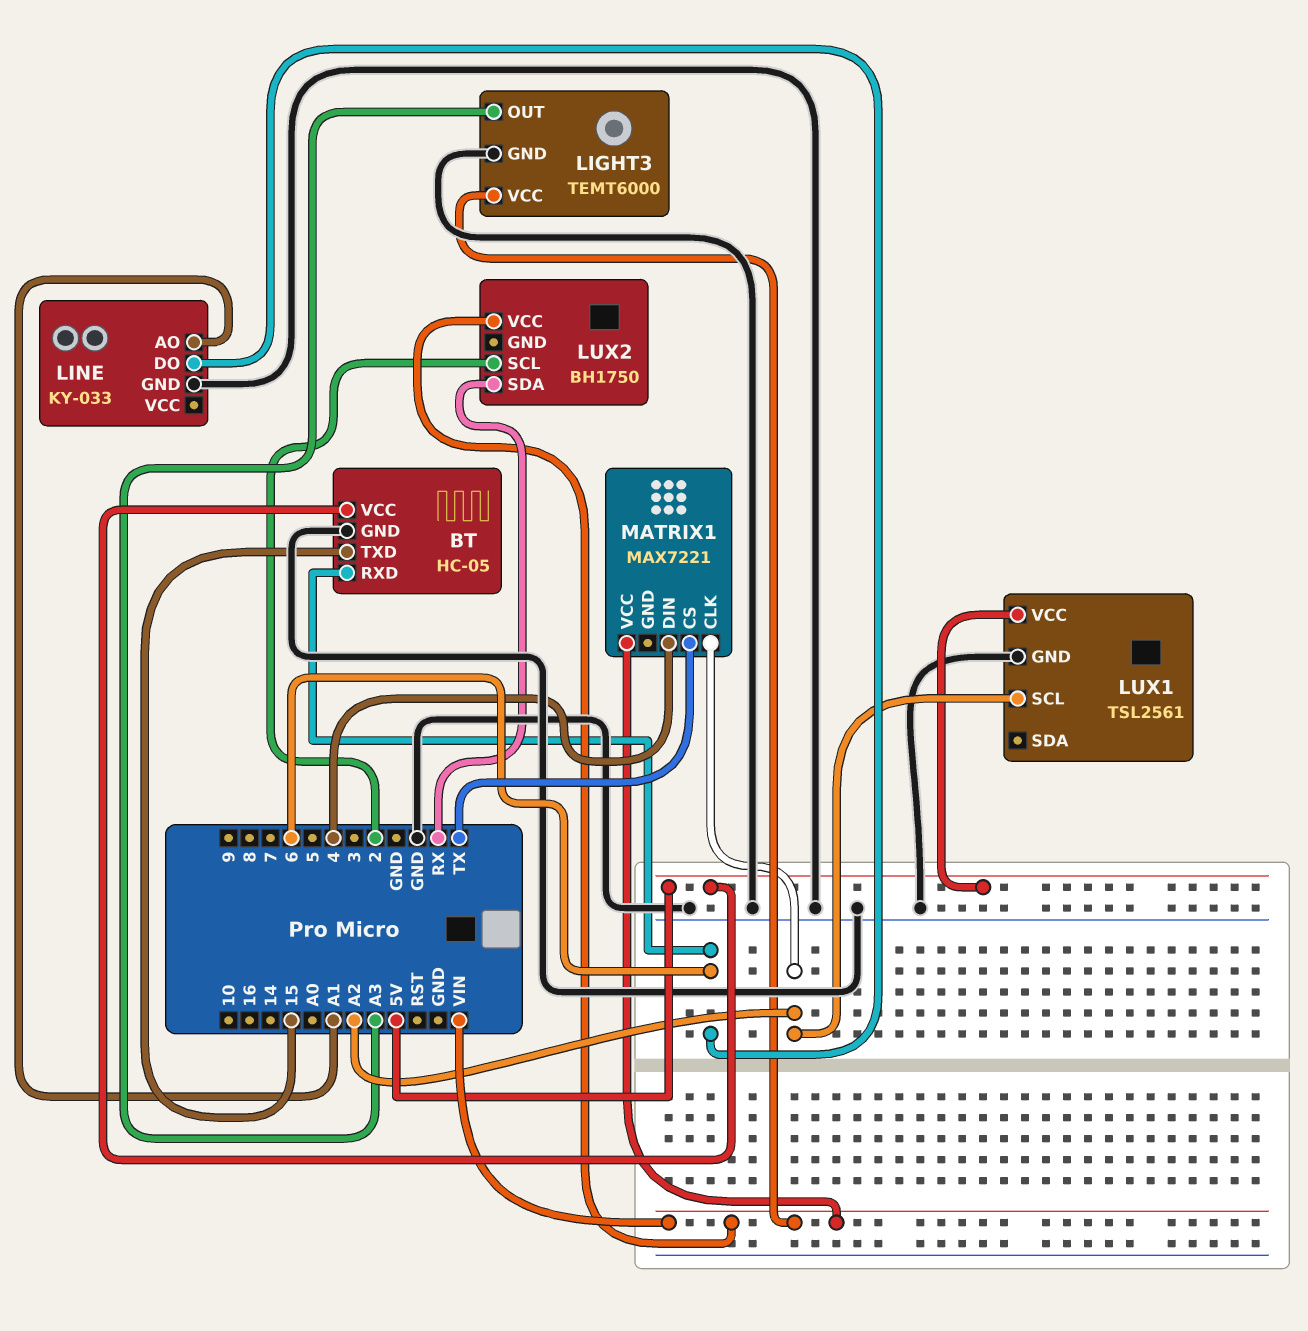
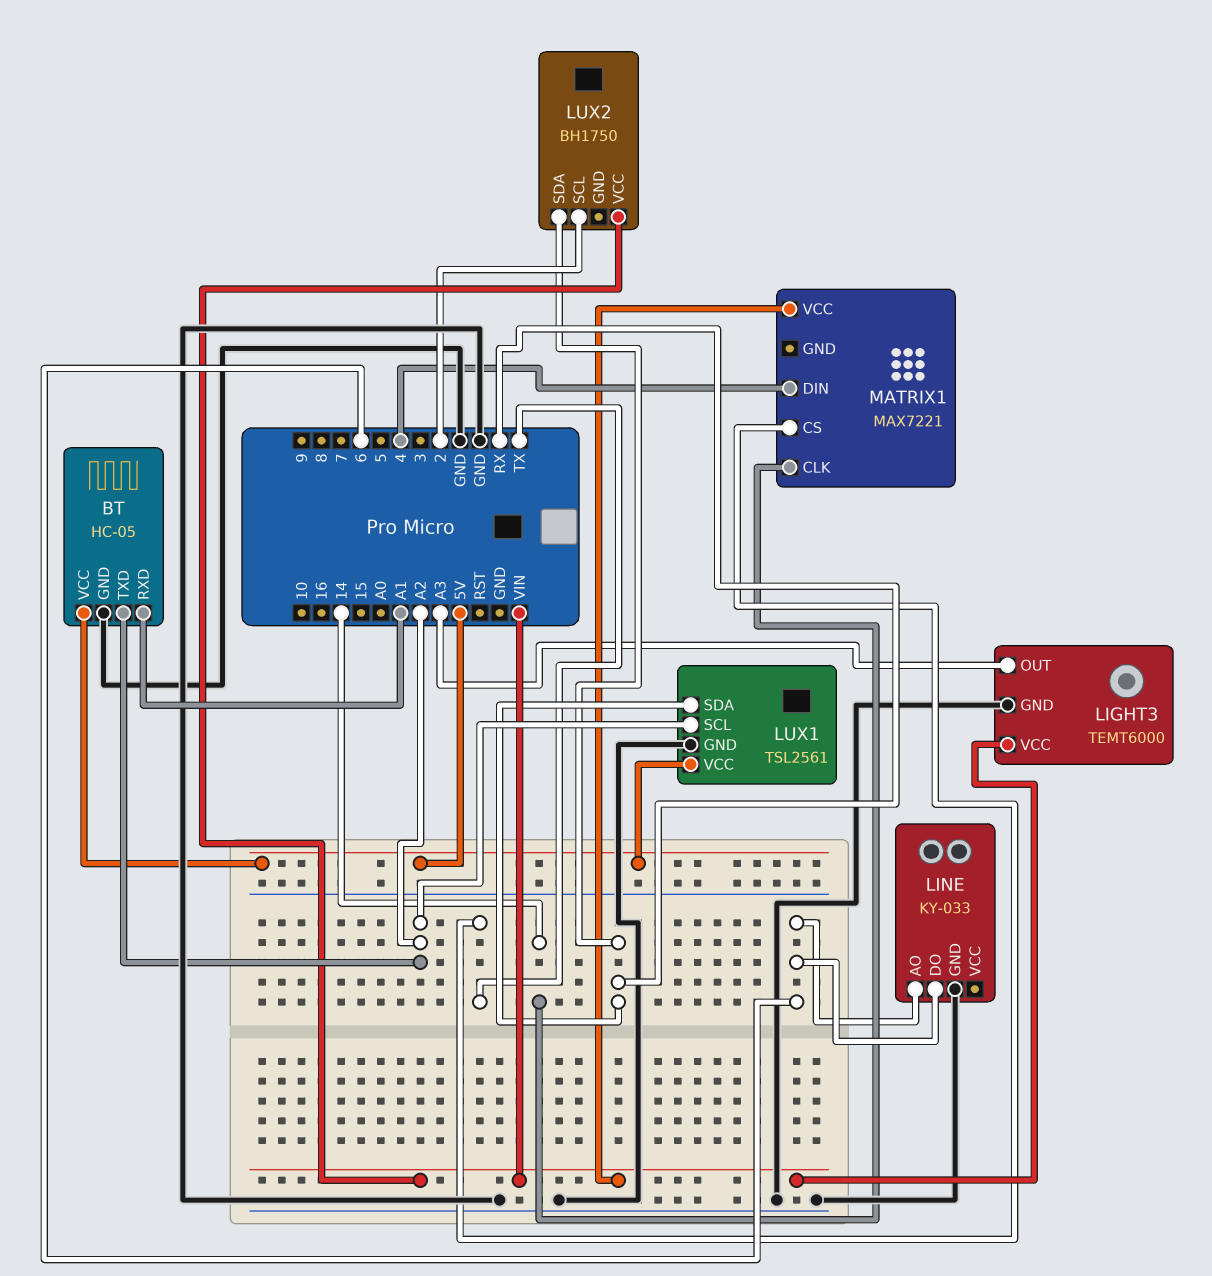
BT pin RXD: 6 -> A1
BT pin TXD: 15 -> A2
LINE pin AO: A1 -> 6
LUX1 pin SDA: none -> RX
MATRIX1 pin CLK: A2 -> 14

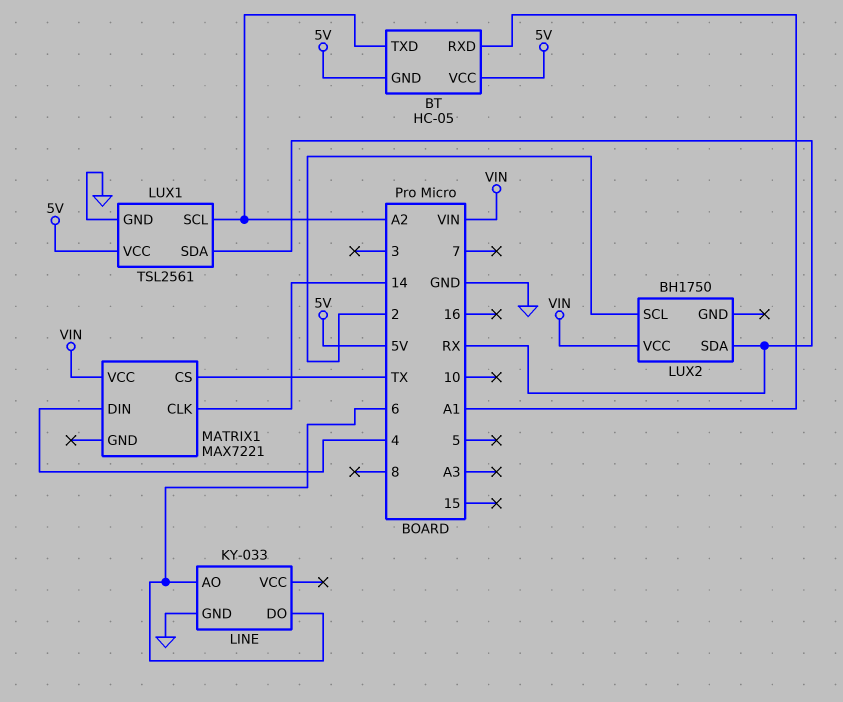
BT pin GND: GND -> 5V
LIGHT3: TEMT6000 -> none
LIGHT3 pin GND: GND -> none
LIGHT3 pin OUT: A3 -> none
LIGHT3 pin VCC: VIN -> none

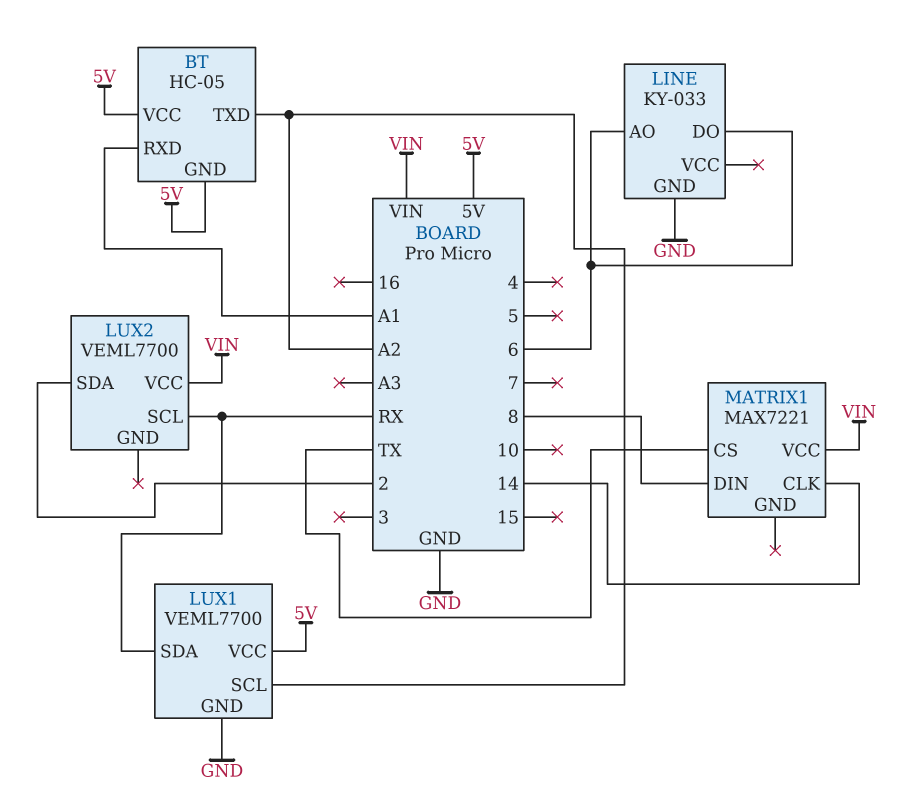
LUX1: TSL2561 -> VEML7700
LUX2: BH1750 -> VEML7700
LUX2 pin SCL: 2 -> RX
LUX2 pin SDA: RX -> 2
MATRIX1 pin DIN: 4 -> 8

